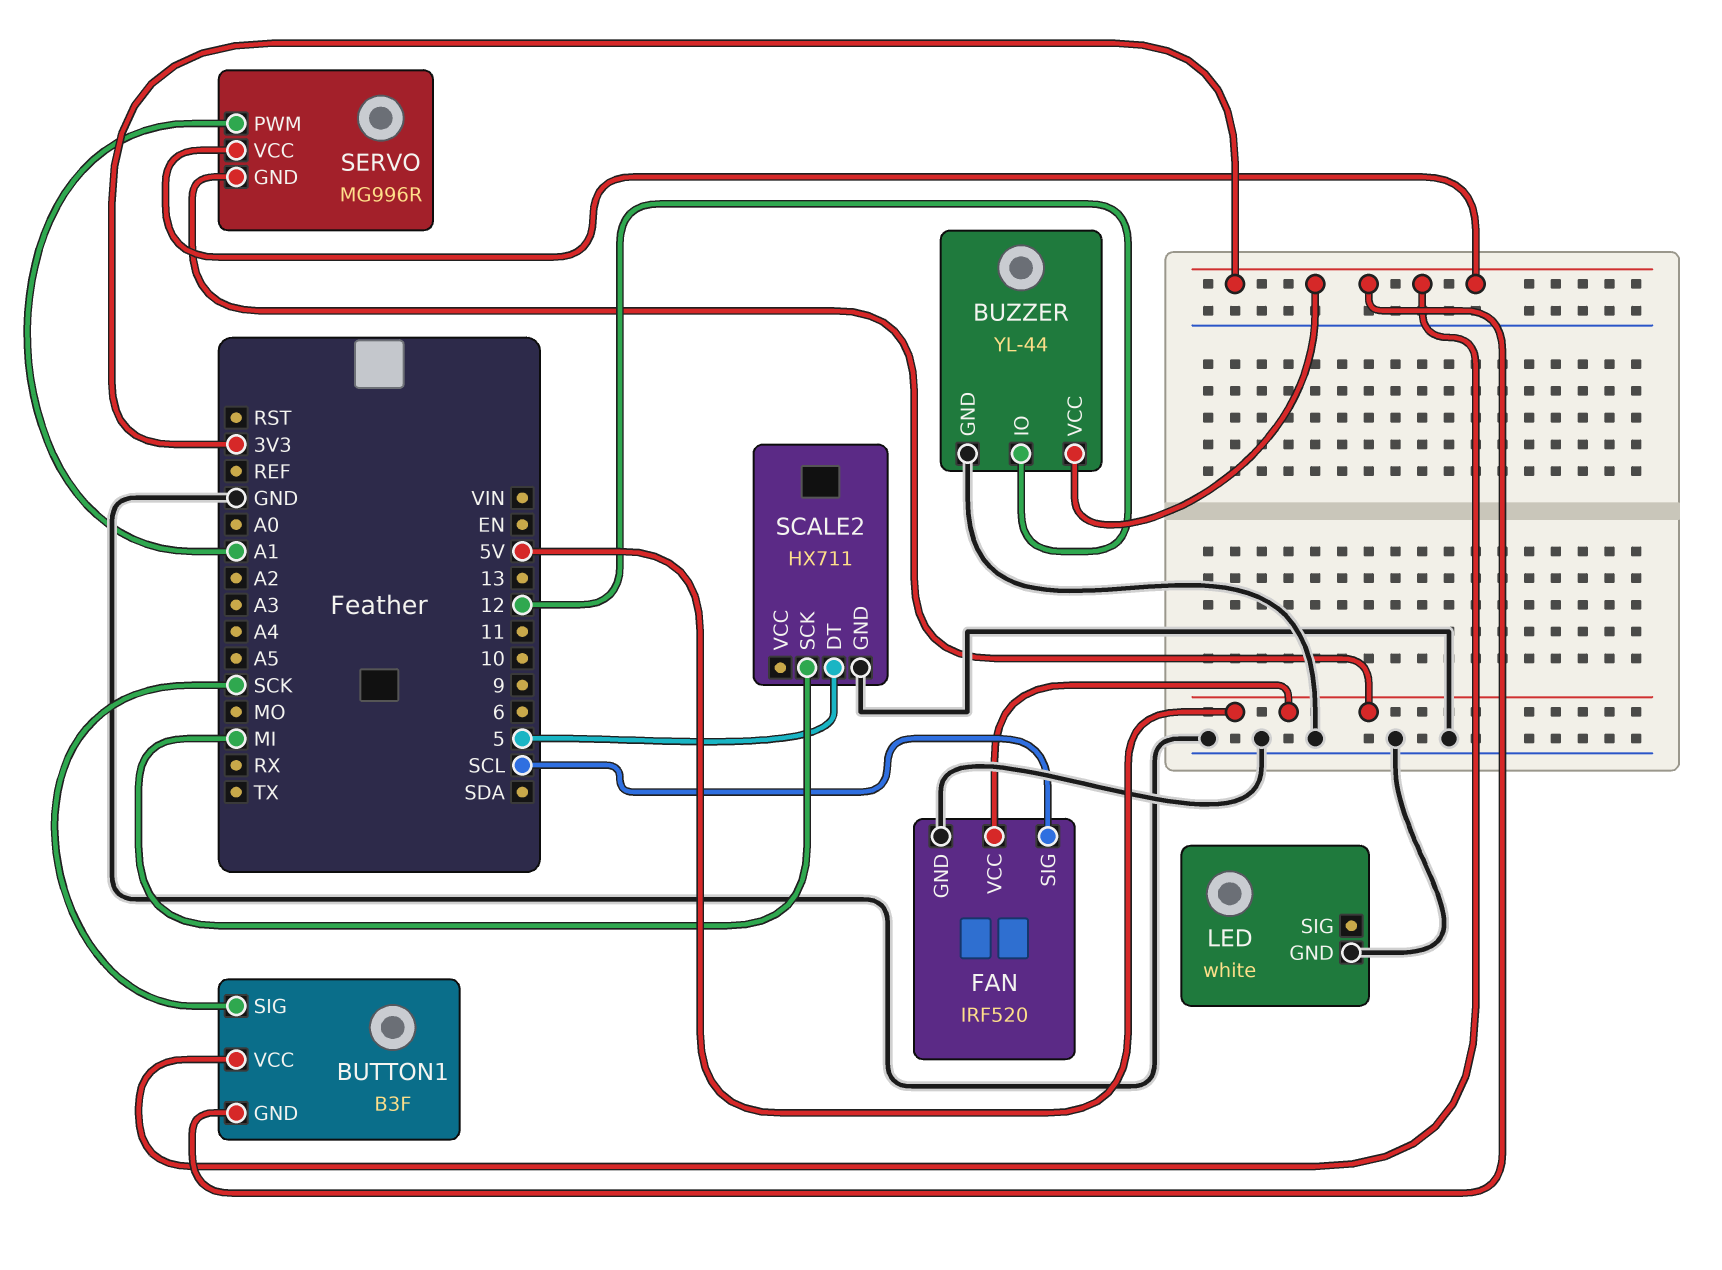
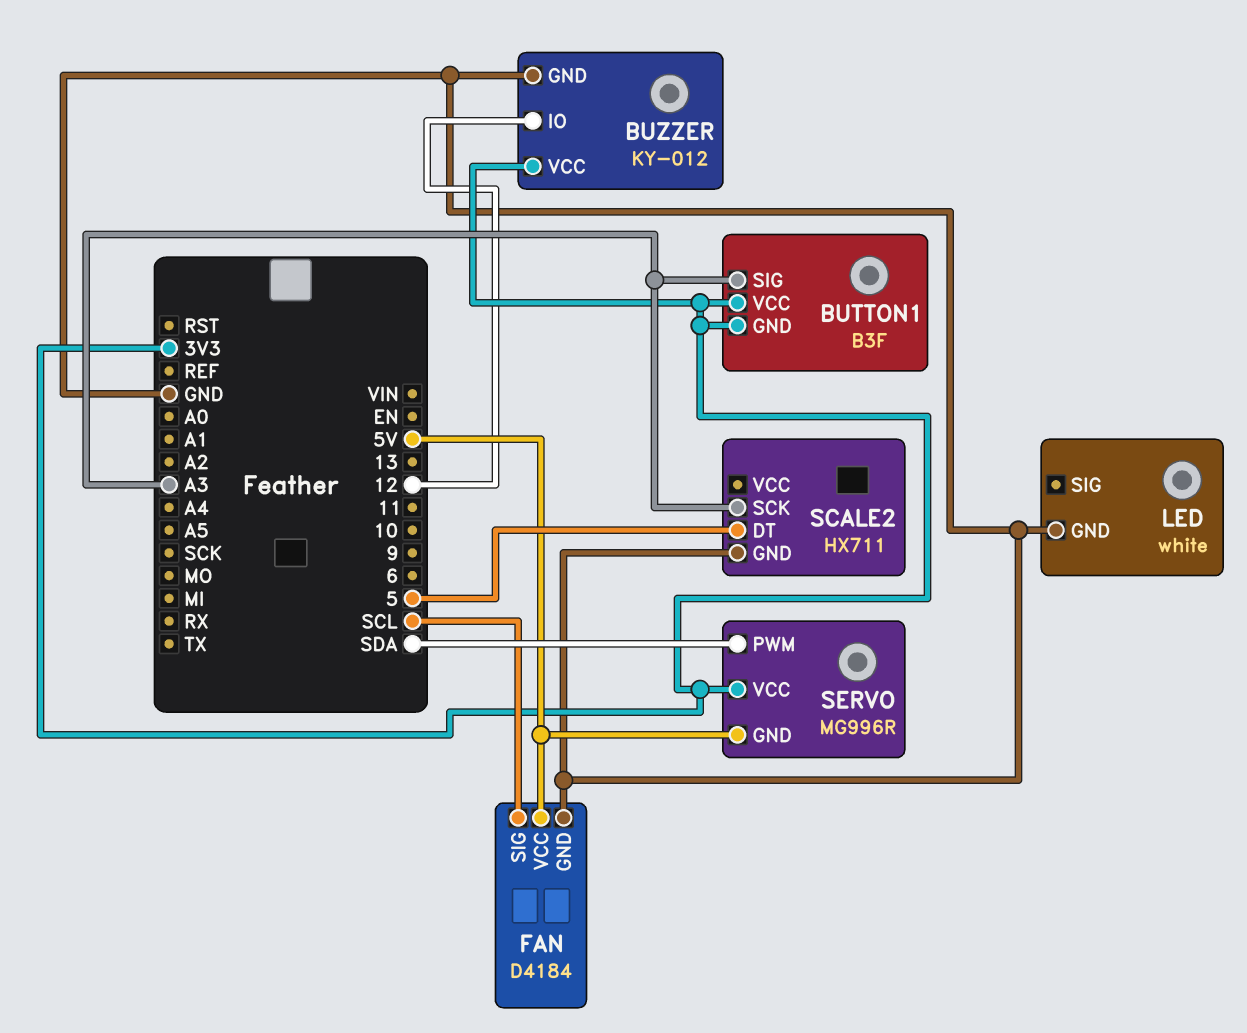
BUTTON1 pin SIG: SCK -> A3
BUZZER: YL-44 -> KY-012
FAN: IRF520 -> D4184
SCALE2 pin SCK: MI -> A3
SERVO pin PWM: A1 -> SDA

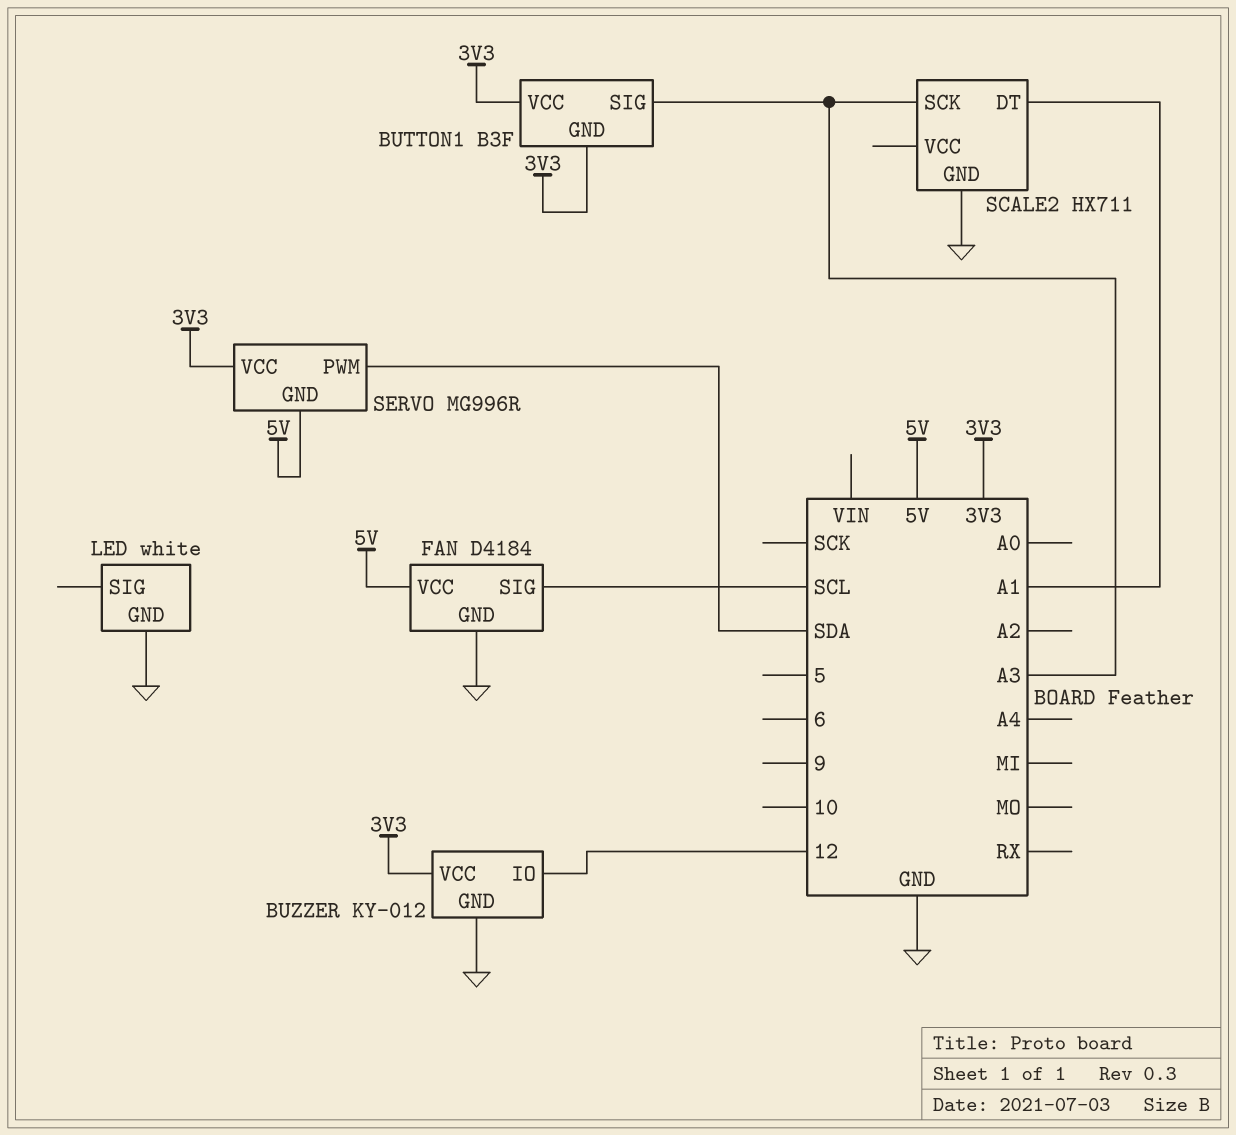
SCALE2 pin DT: 5 -> A1

